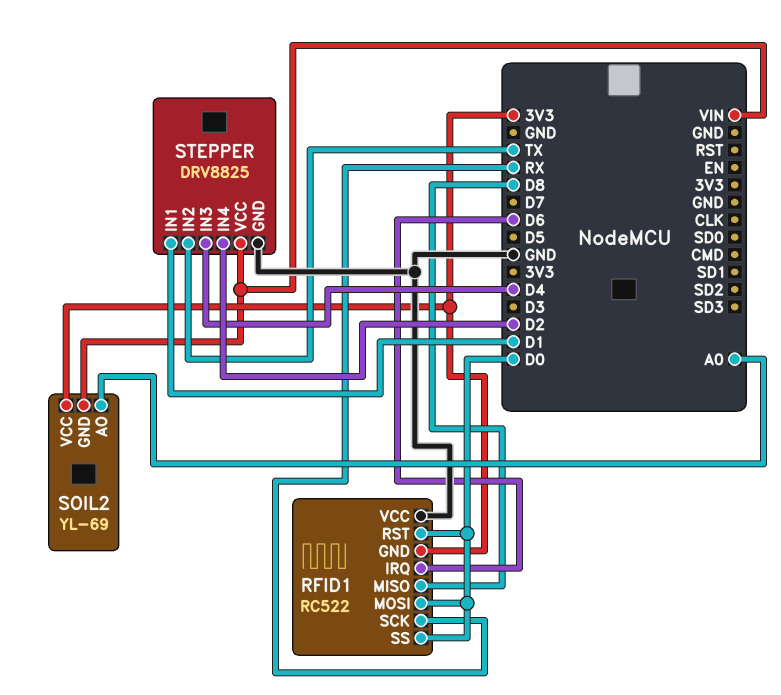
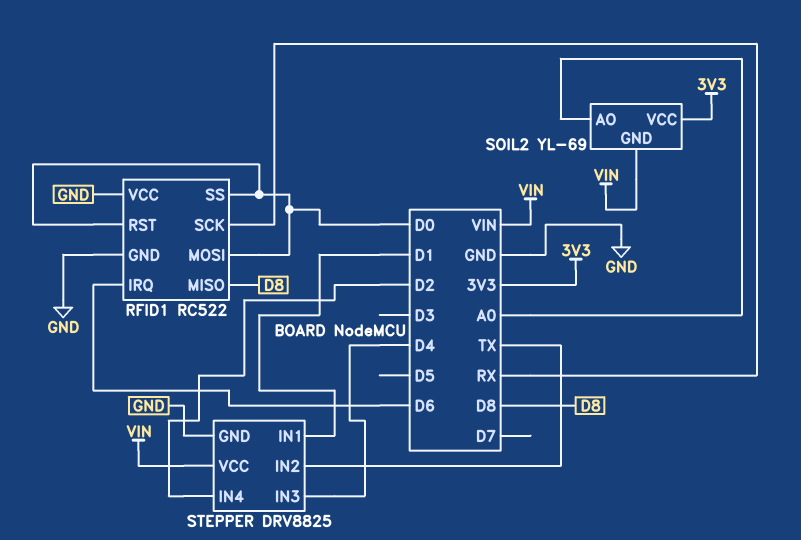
RFID1 pin GND: 3V3 -> GND

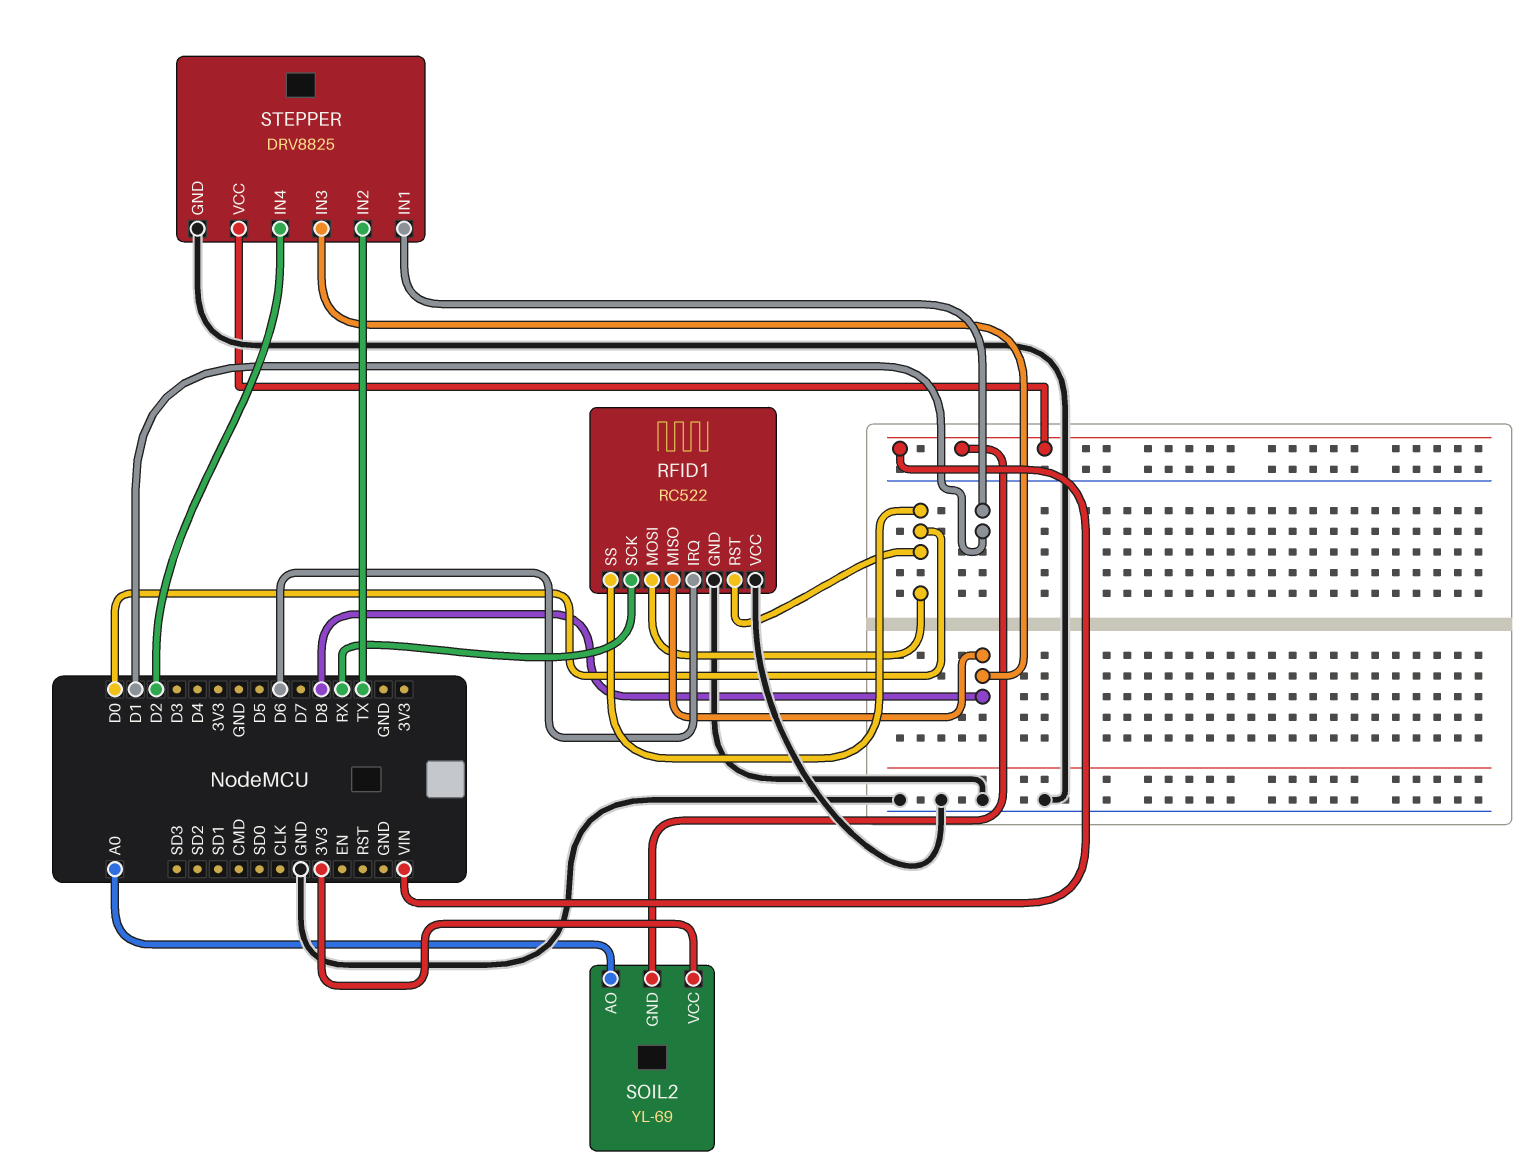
STEPPER pin IN3: D4 -> D8

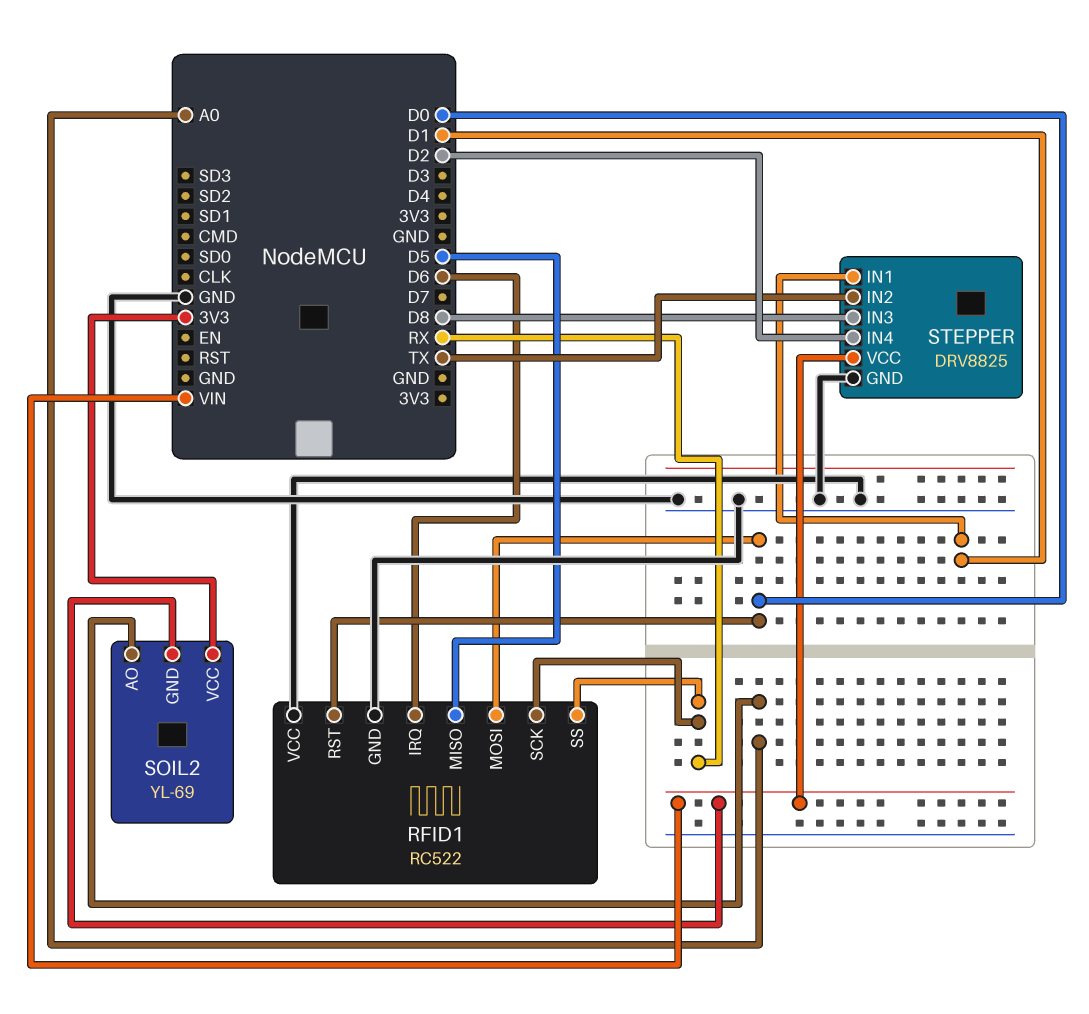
RFID1 pin MISO: D8 -> D5
RFID1 pin SS: D0 -> RX

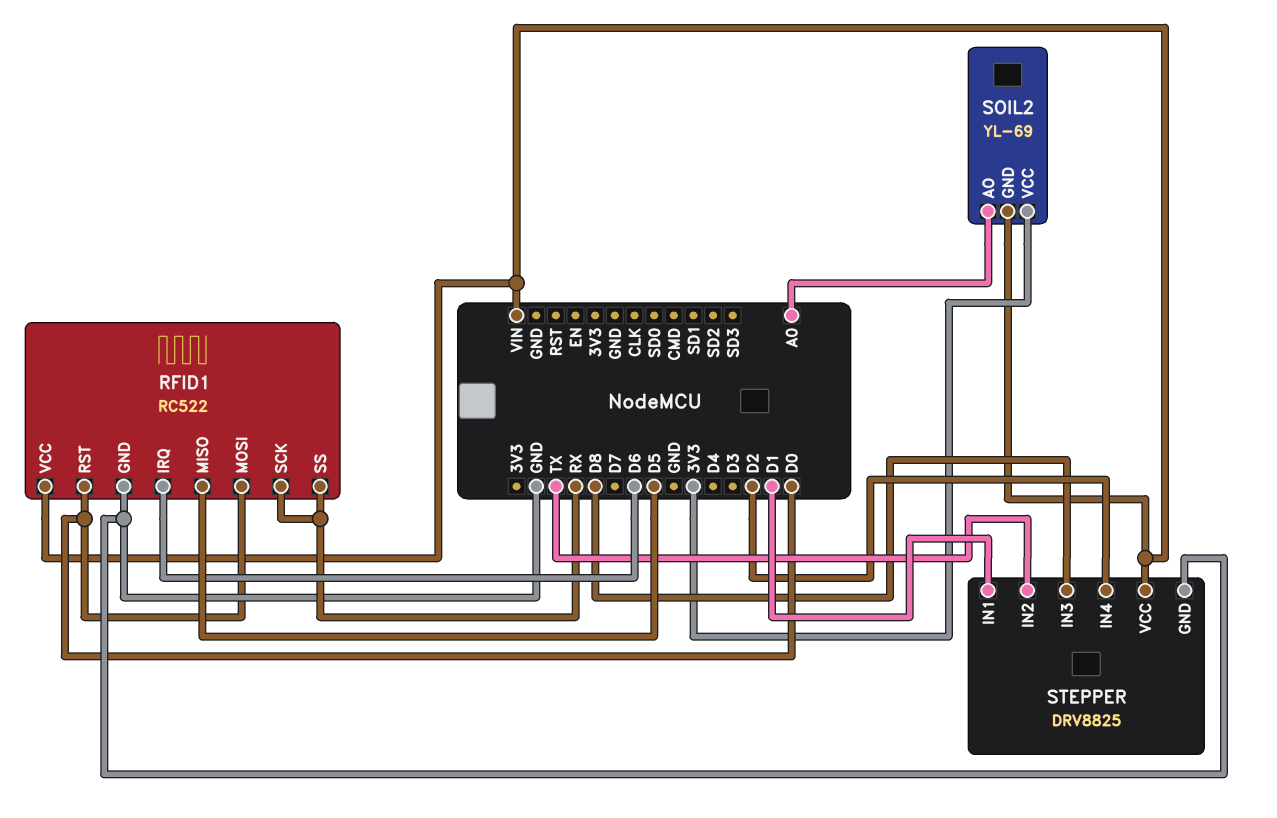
RFID1 pin VCC: GND -> VIN

